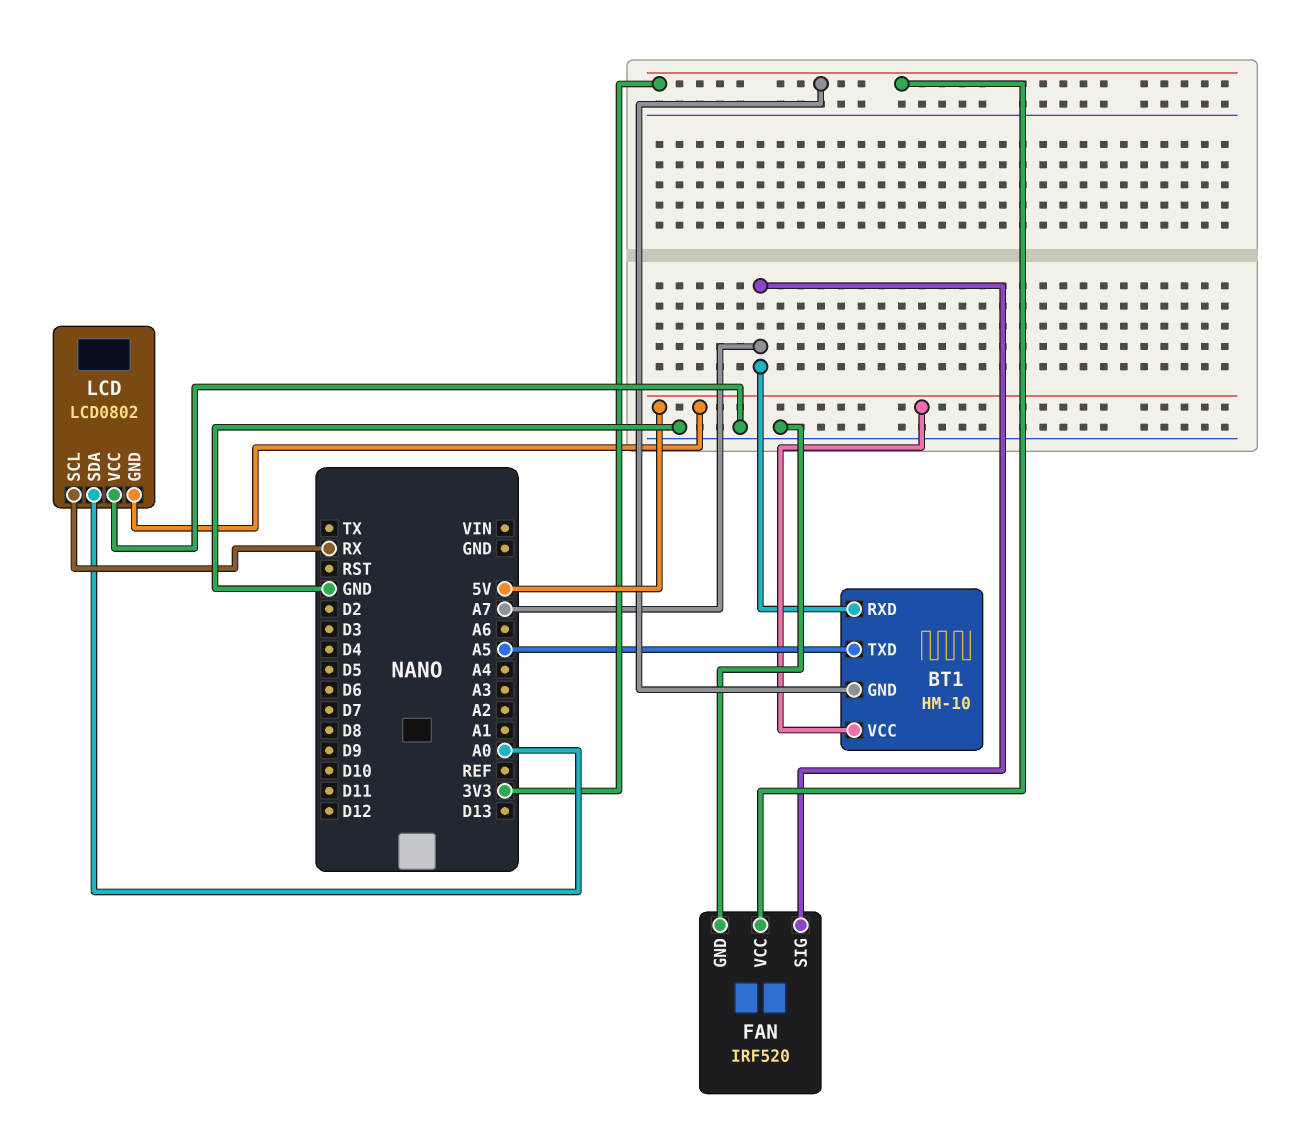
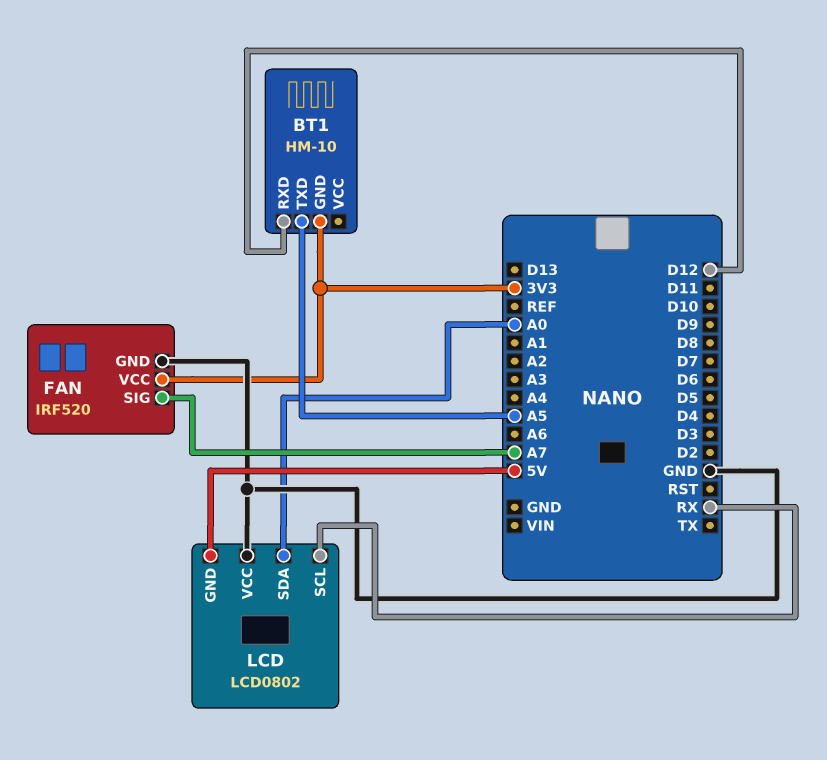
BT1 pin RXD: A7 -> D12
BT1 pin VCC: 5V -> none

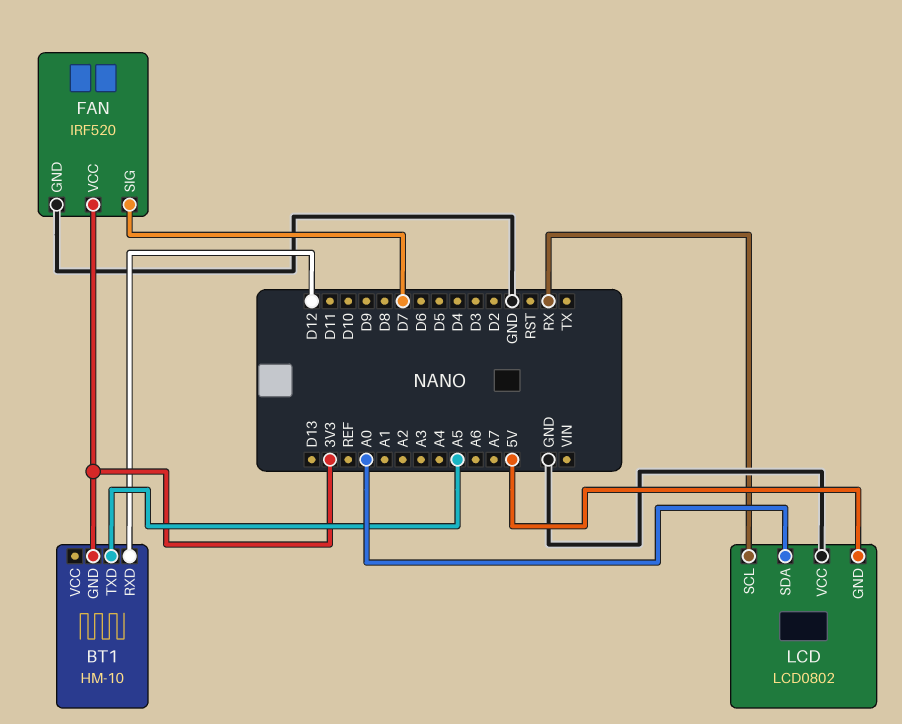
FAN pin SIG: A7 -> D7

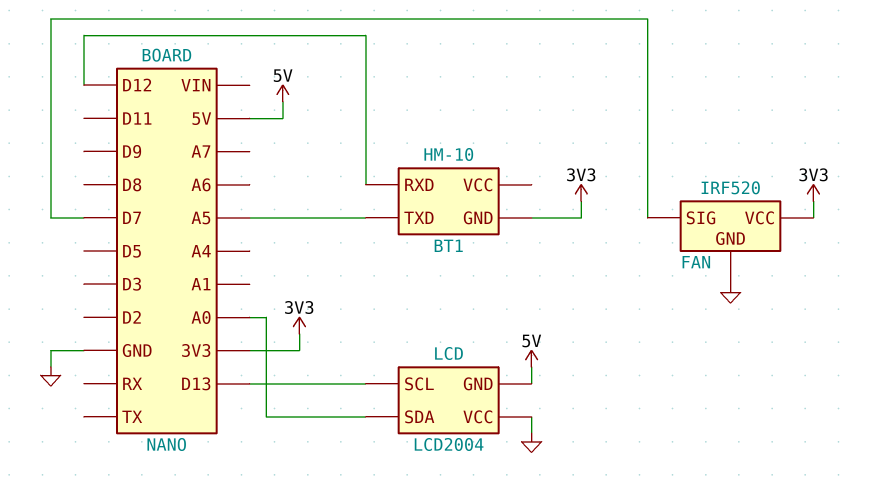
LCD: LCD0802 -> LCD2004
LCD pin SCL: RX -> D13

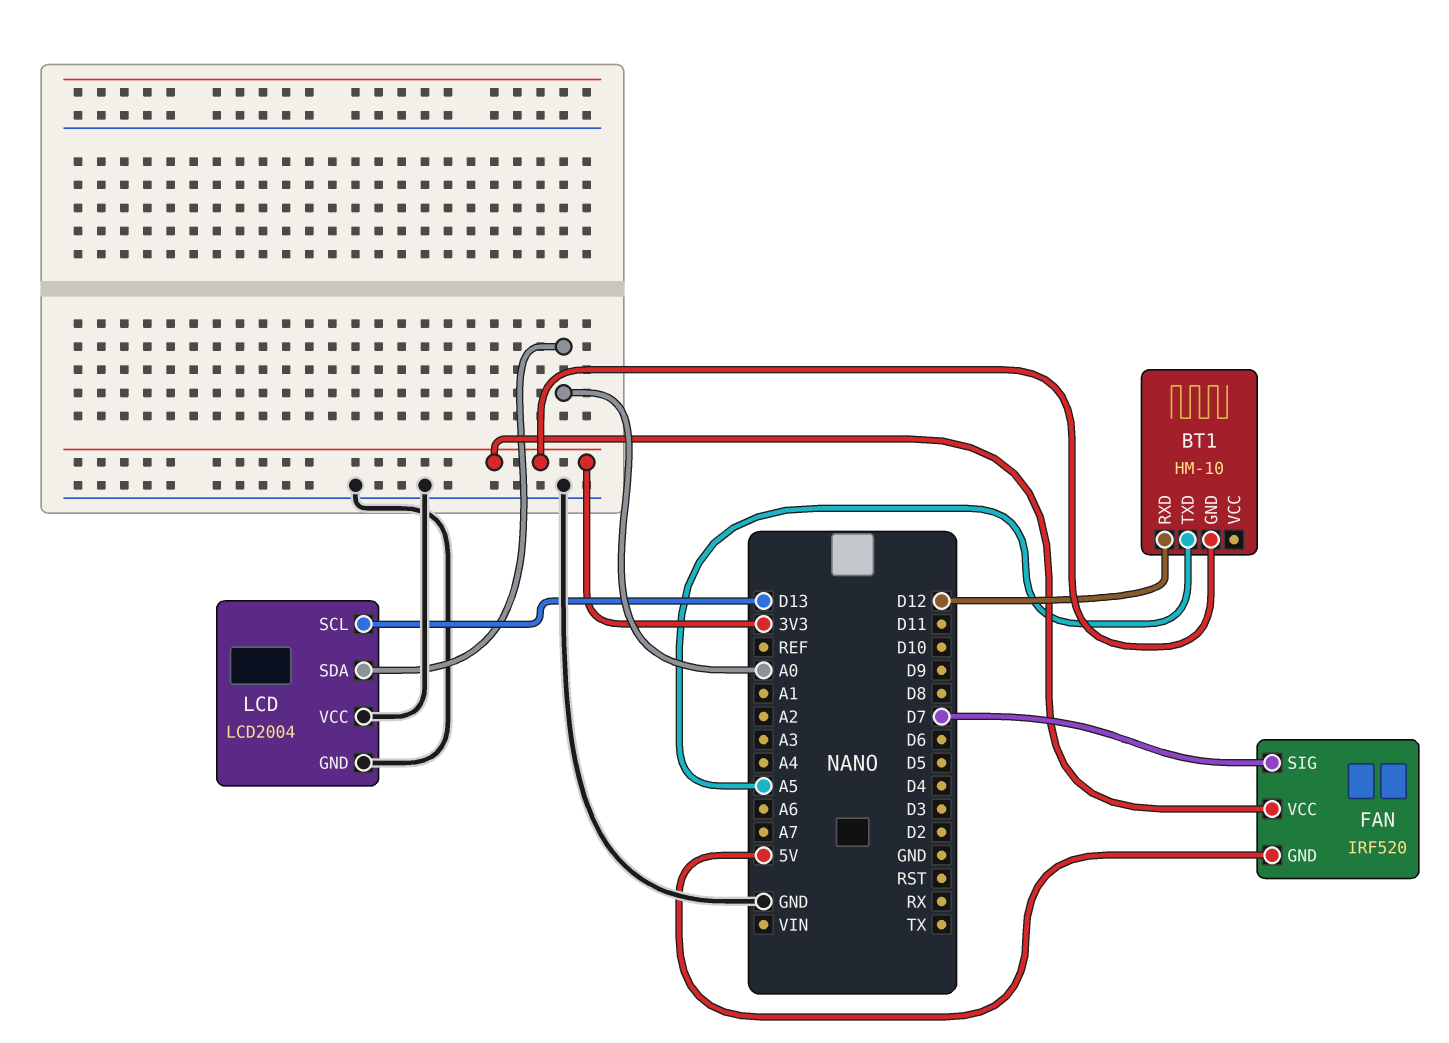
FAN pin GND: GND -> 5V
LCD pin GND: 5V -> GND

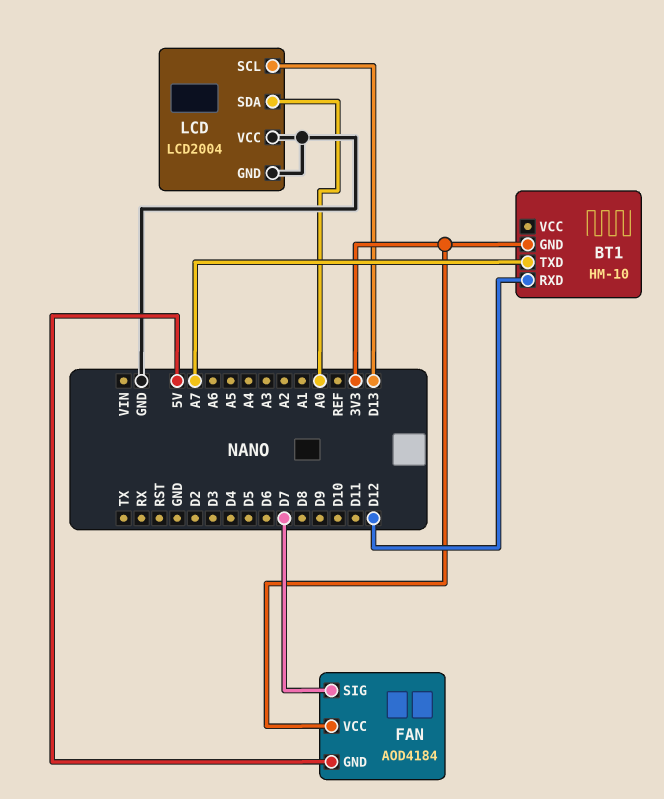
BT1 pin TXD: A5 -> A7
FAN: IRF520 -> AOD4184

